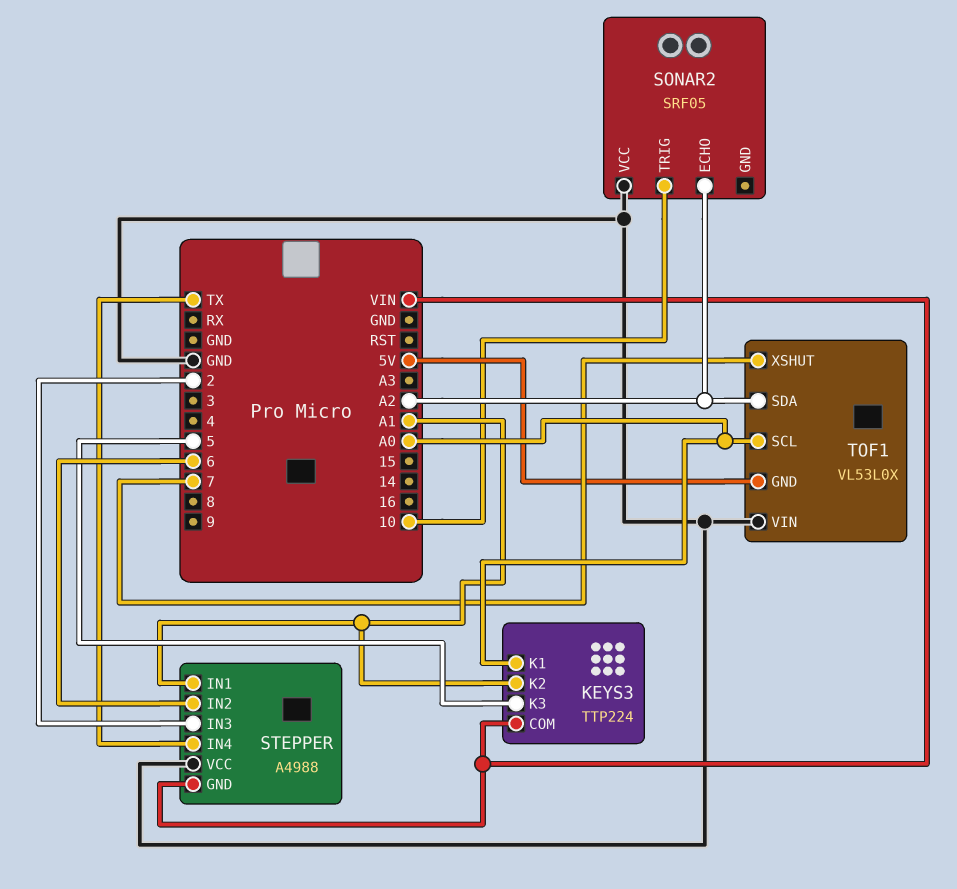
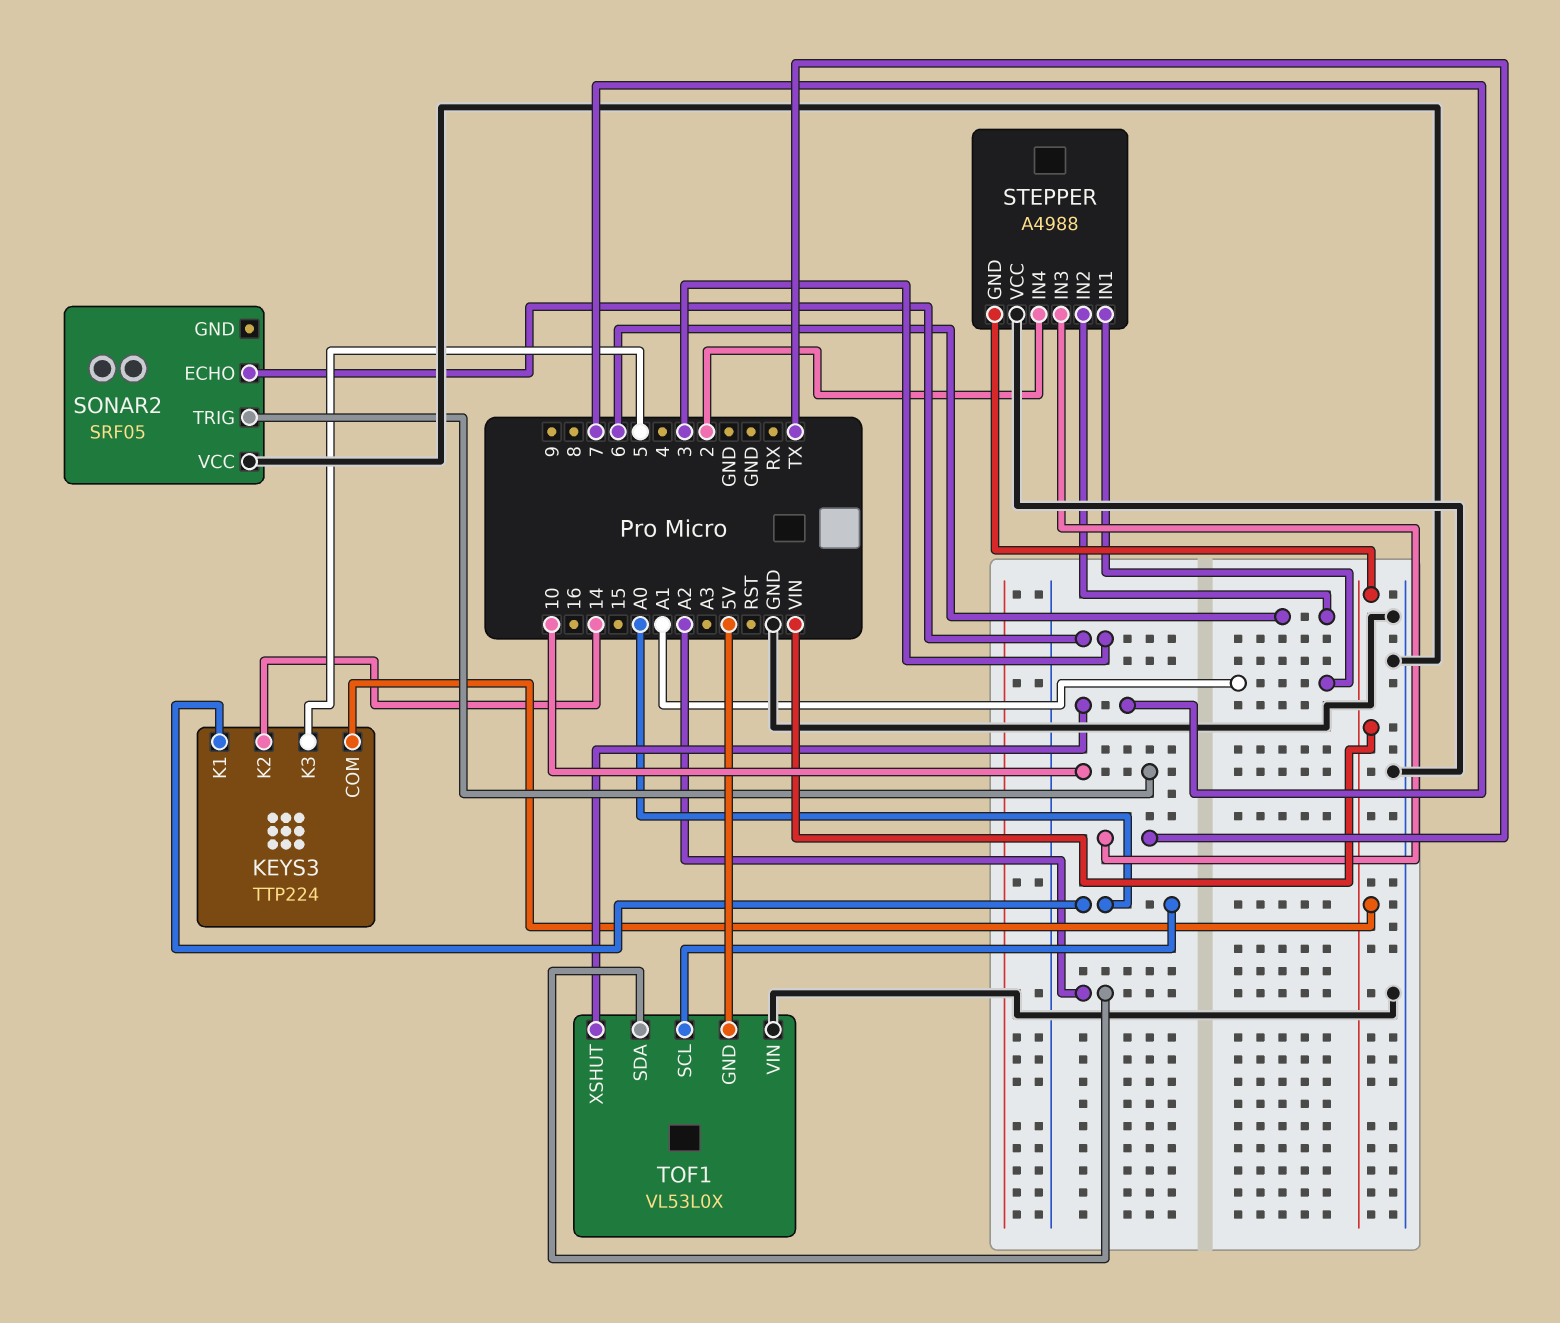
KEYS3 pin K2: A1 -> 14
SONAR2 pin ECHO: A2 -> 3
STEPPER pin IN3: 2 -> TX
STEPPER pin IN4: TX -> 2

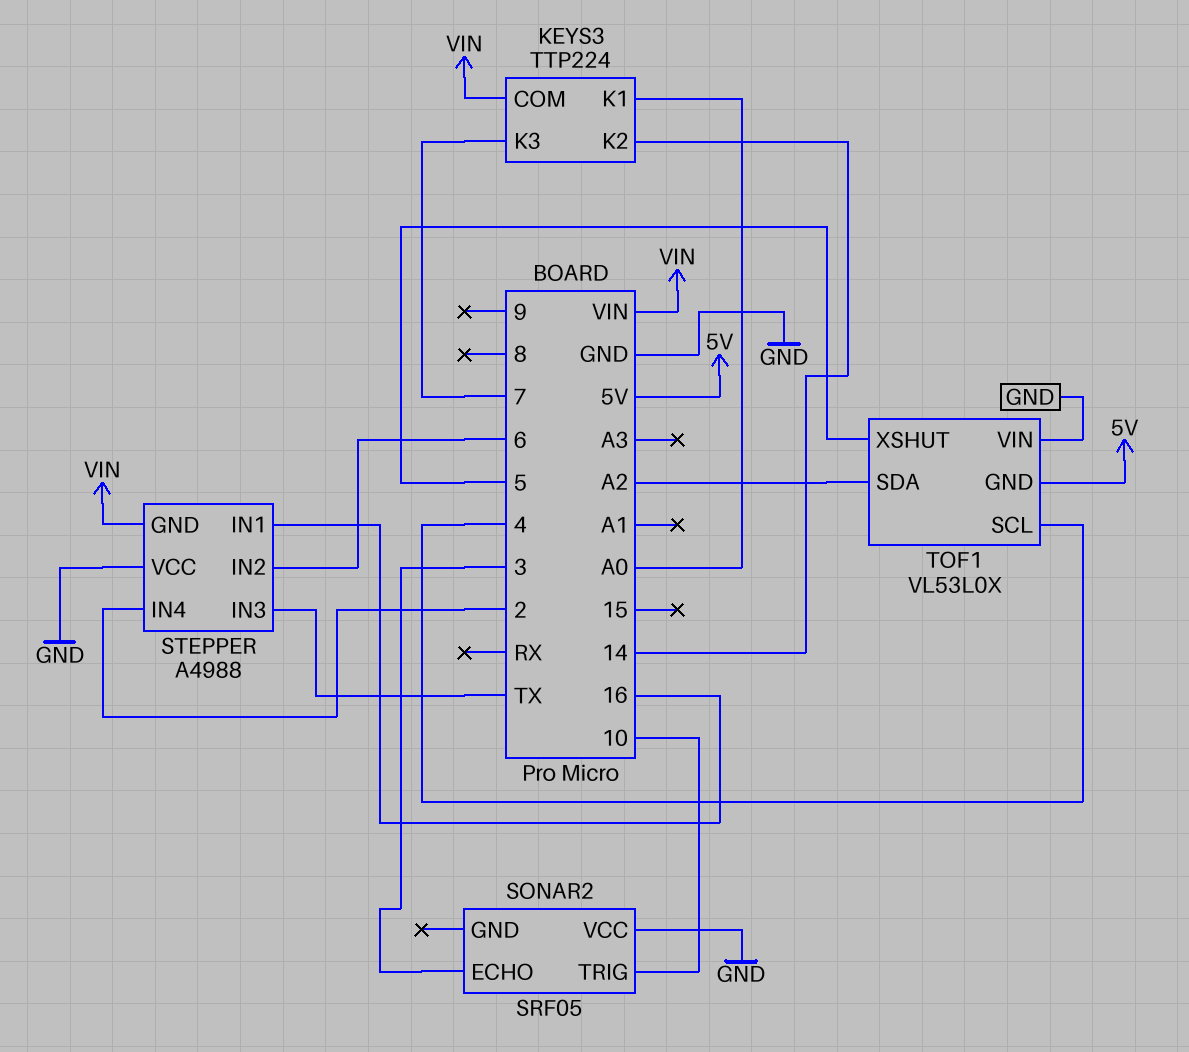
KEYS3 pin K3: 5 -> 7
STEPPER pin IN1: A1 -> 16
TOF1 pin SCL: A0 -> 4
TOF1 pin XSHUT: 7 -> 5

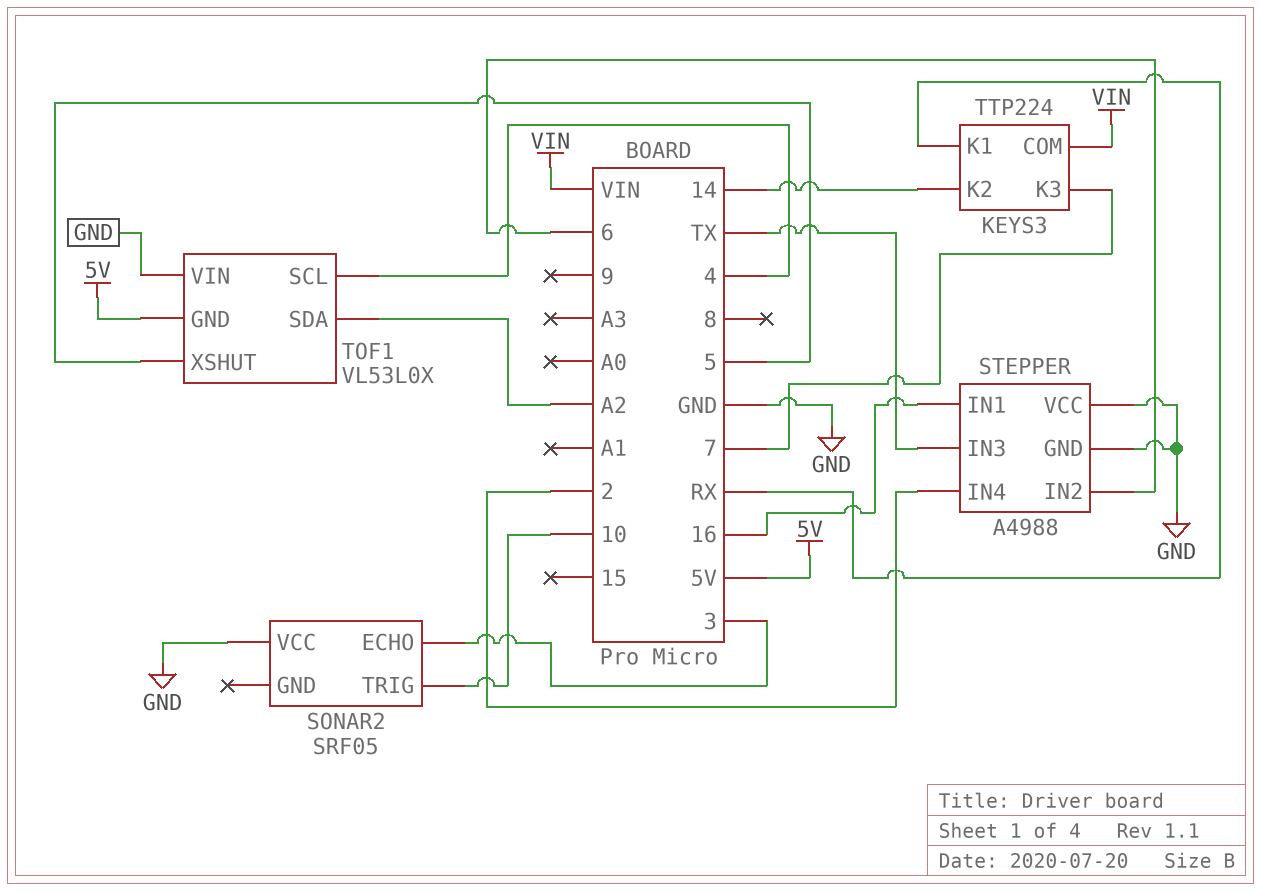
KEYS3 pin K1: A0 -> RX
STEPPER pin GND: VIN -> GND

